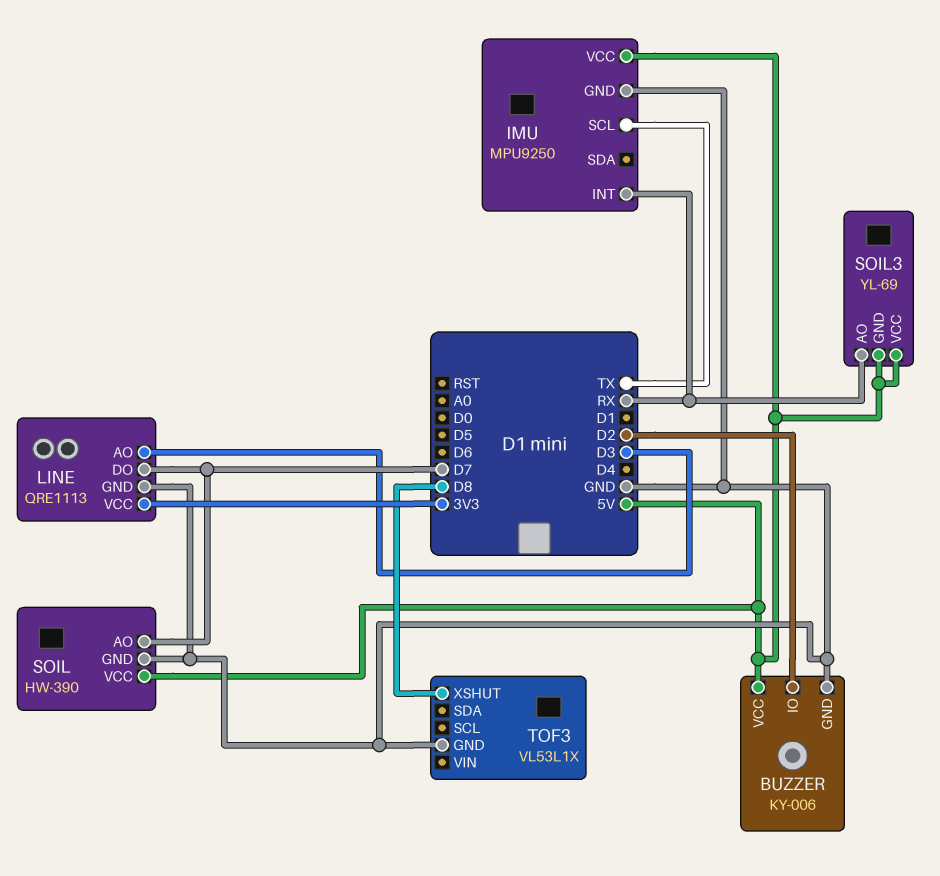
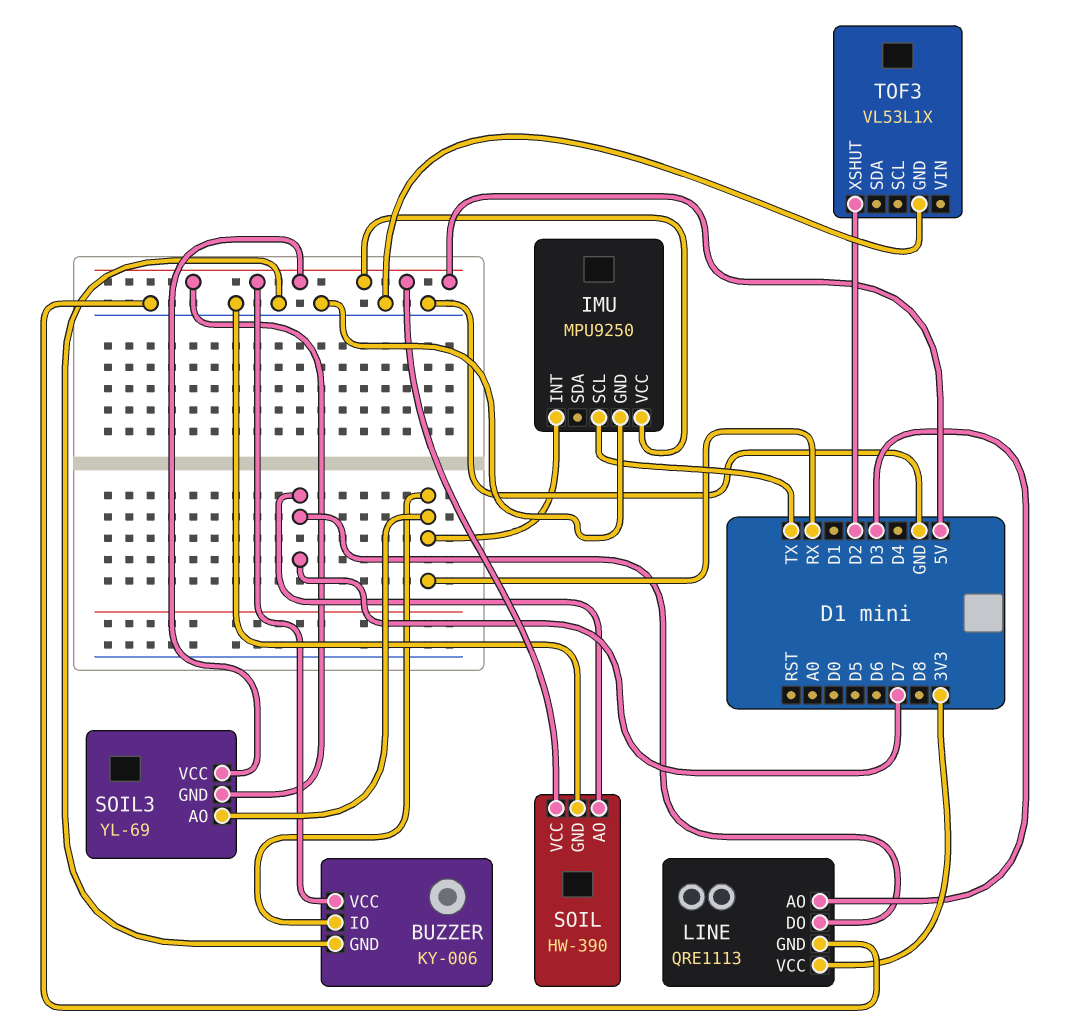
BUZZER pin IO: D2 -> RX
TOF3 pin XSHUT: D8 -> D2

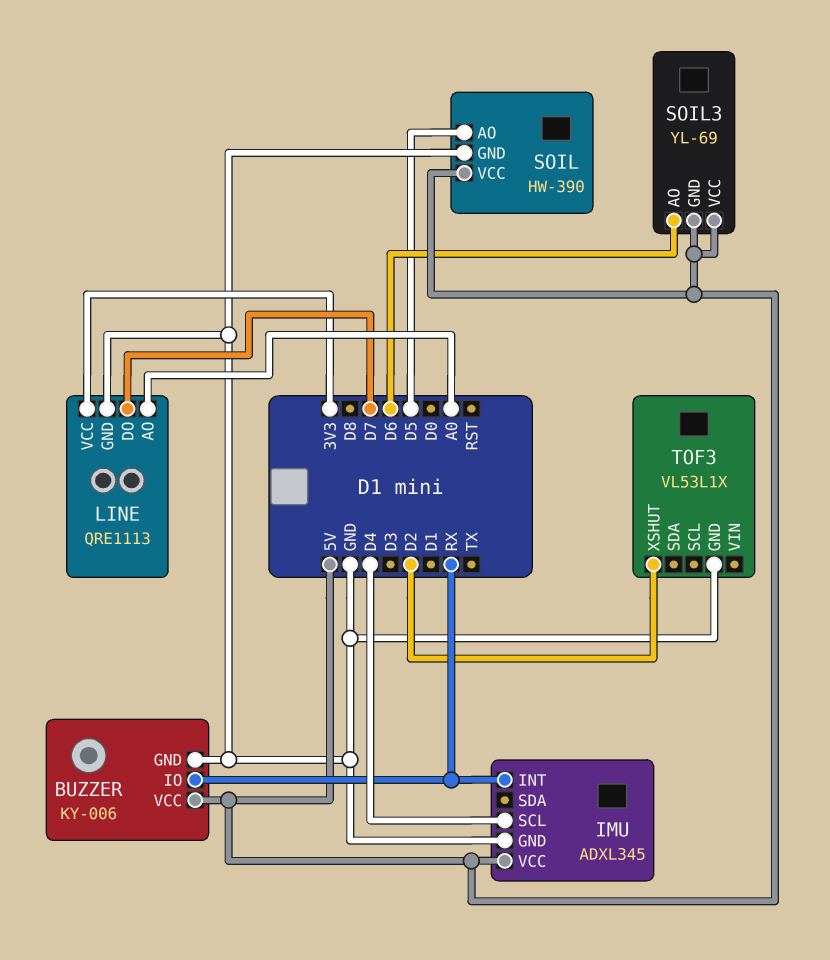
IMU: MPU9250 -> ADXL345
IMU pin SCL: TX -> D4
LINE pin AO: D3 -> A0
SOIL pin AO: D7 -> D5
SOIL3 pin AO: RX -> D6

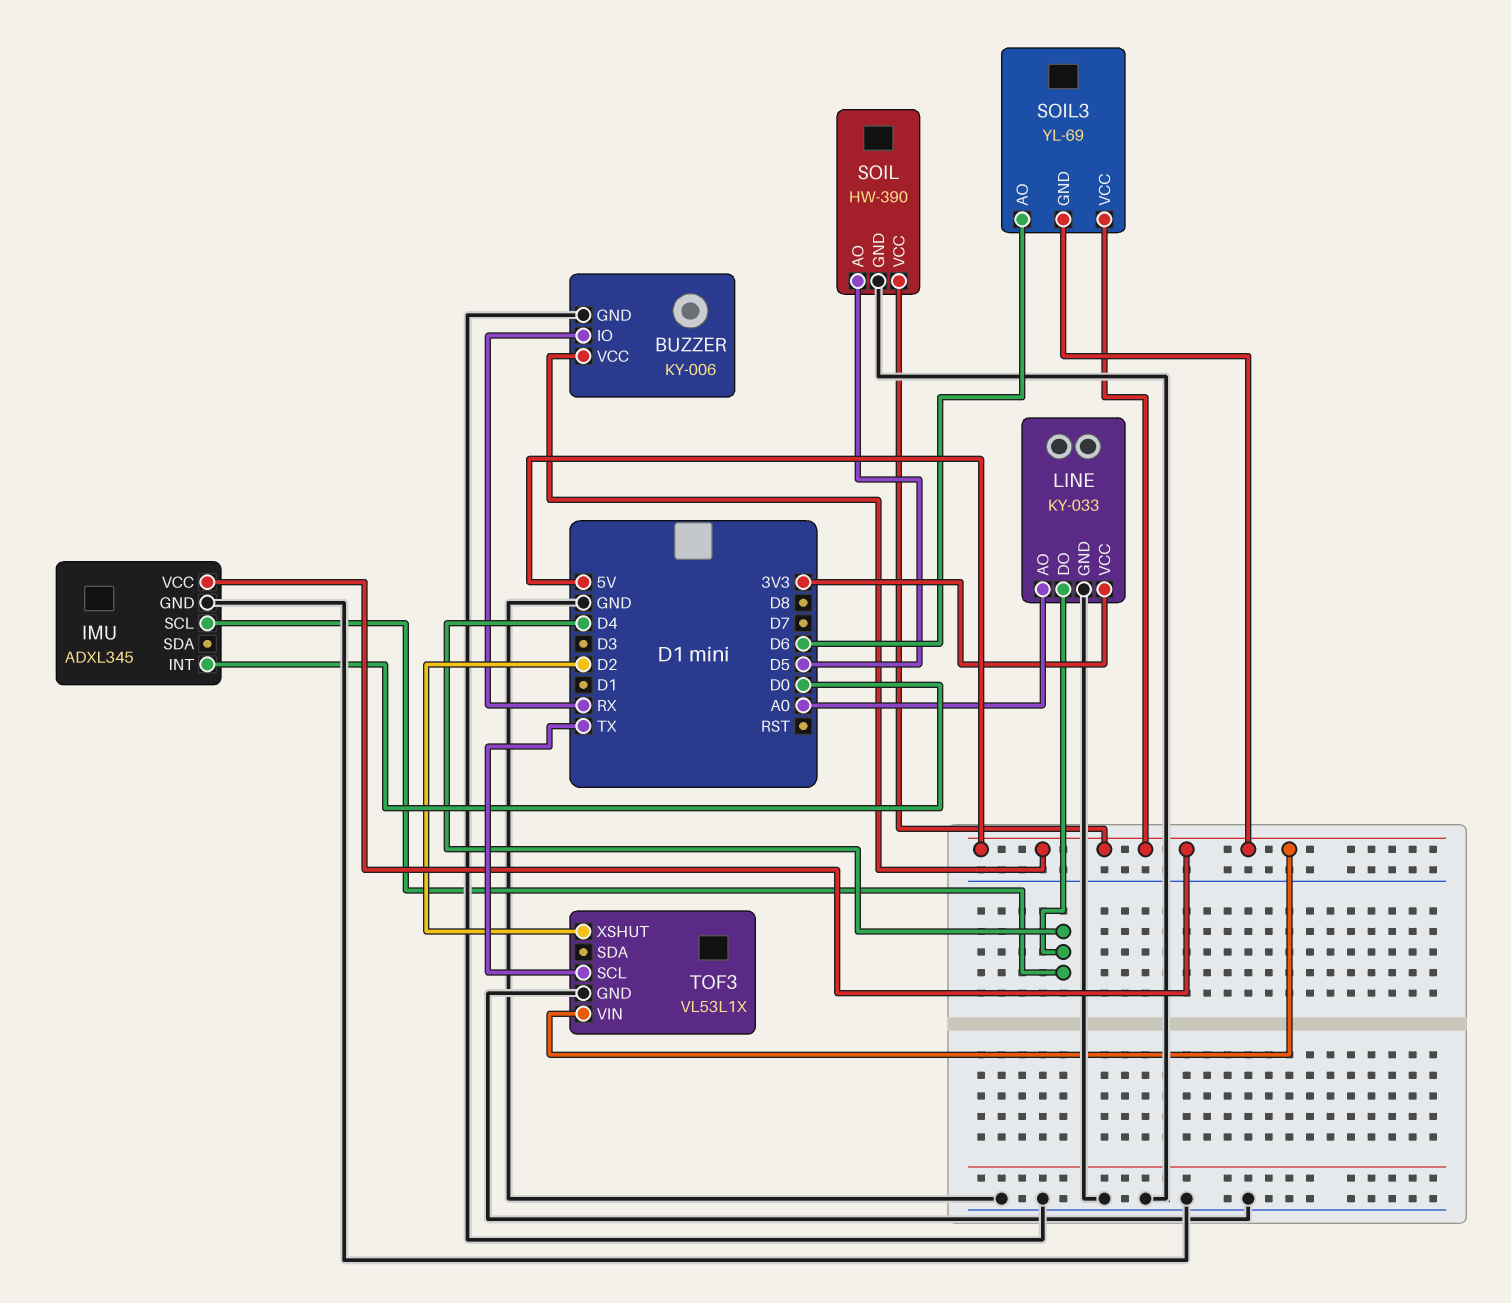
IMU pin INT: RX -> D0
LINE: QRE1113 -> KY-033
LINE pin DO: D7 -> D4
TOF3 pin SCL: none -> TX
TOF3 pin VIN: none -> 5V

